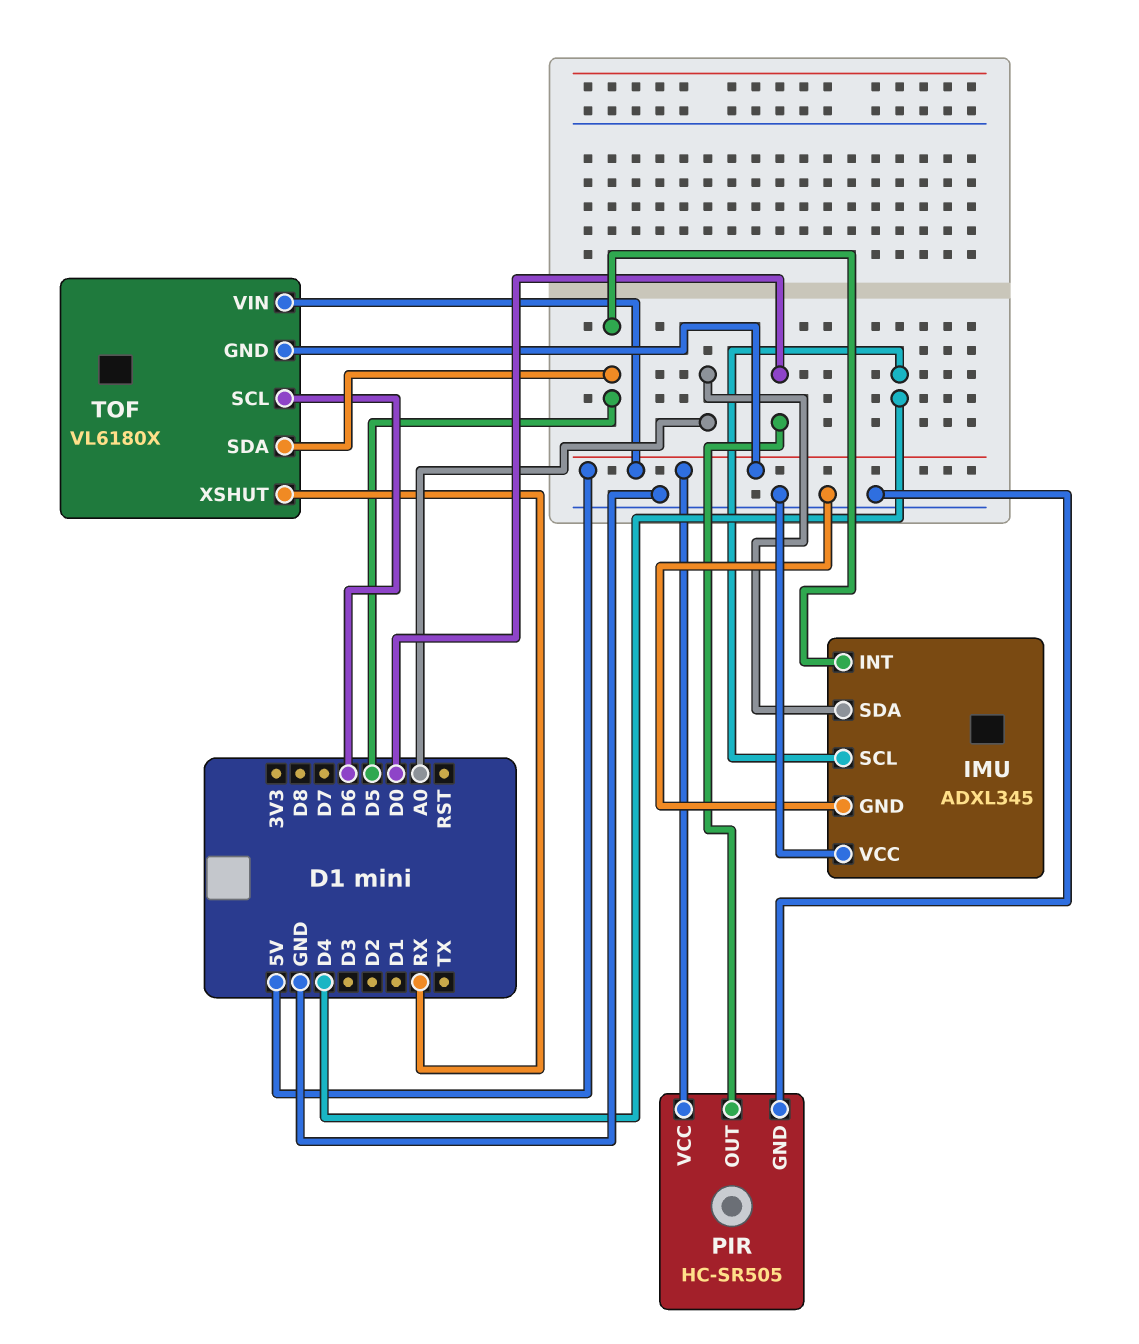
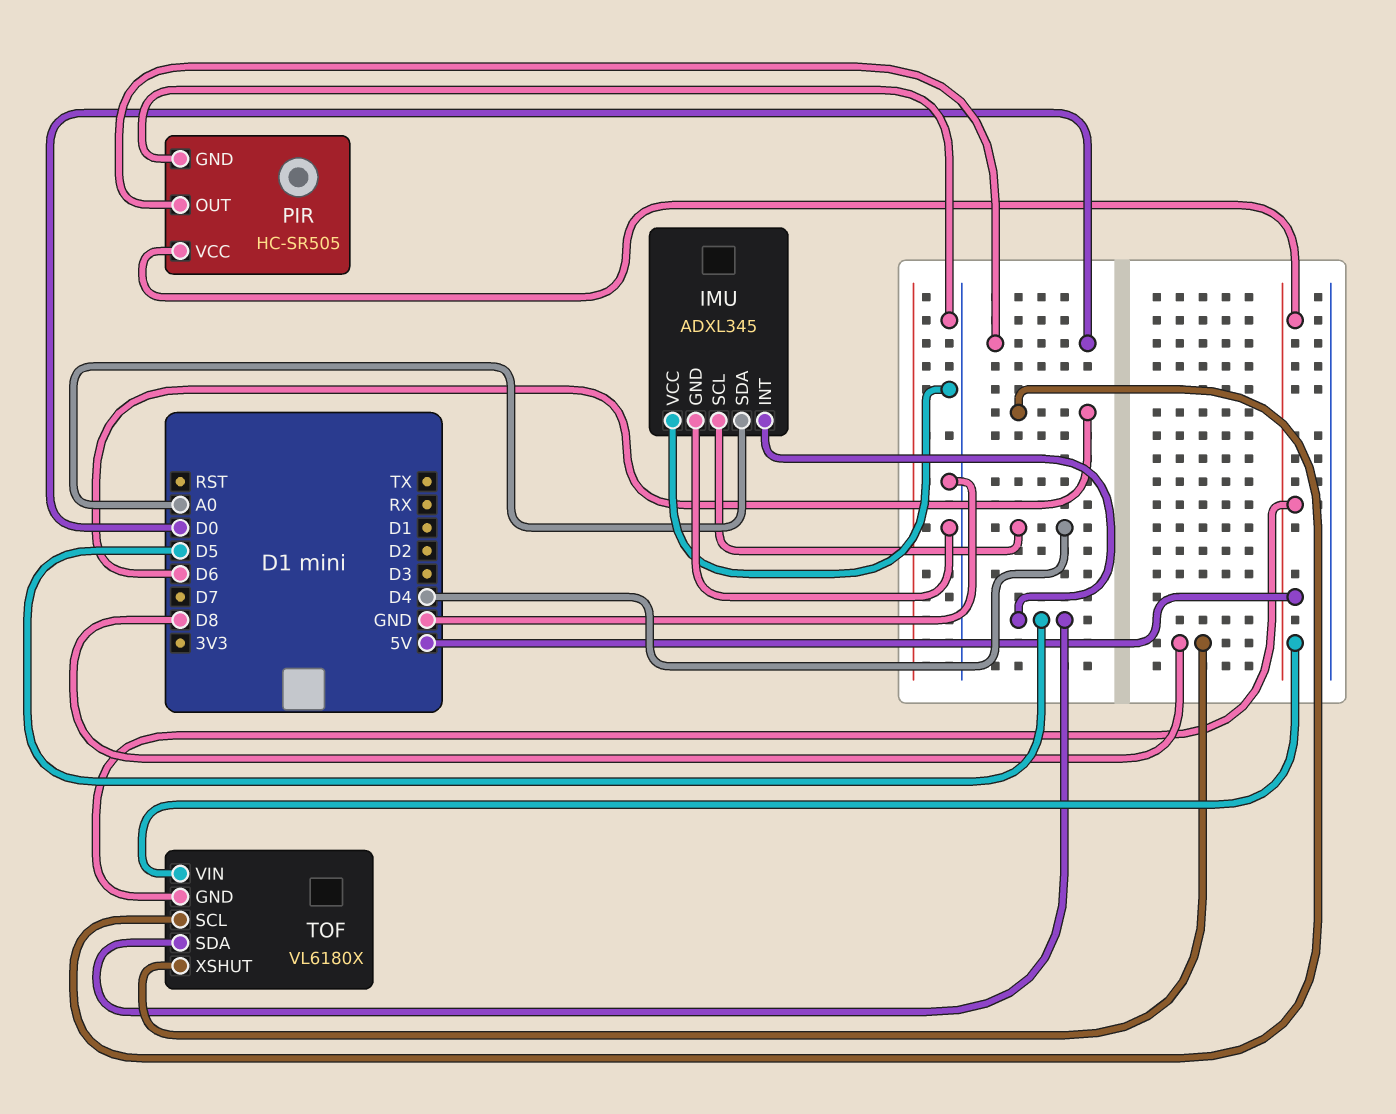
TOF pin XSHUT: RX -> D8

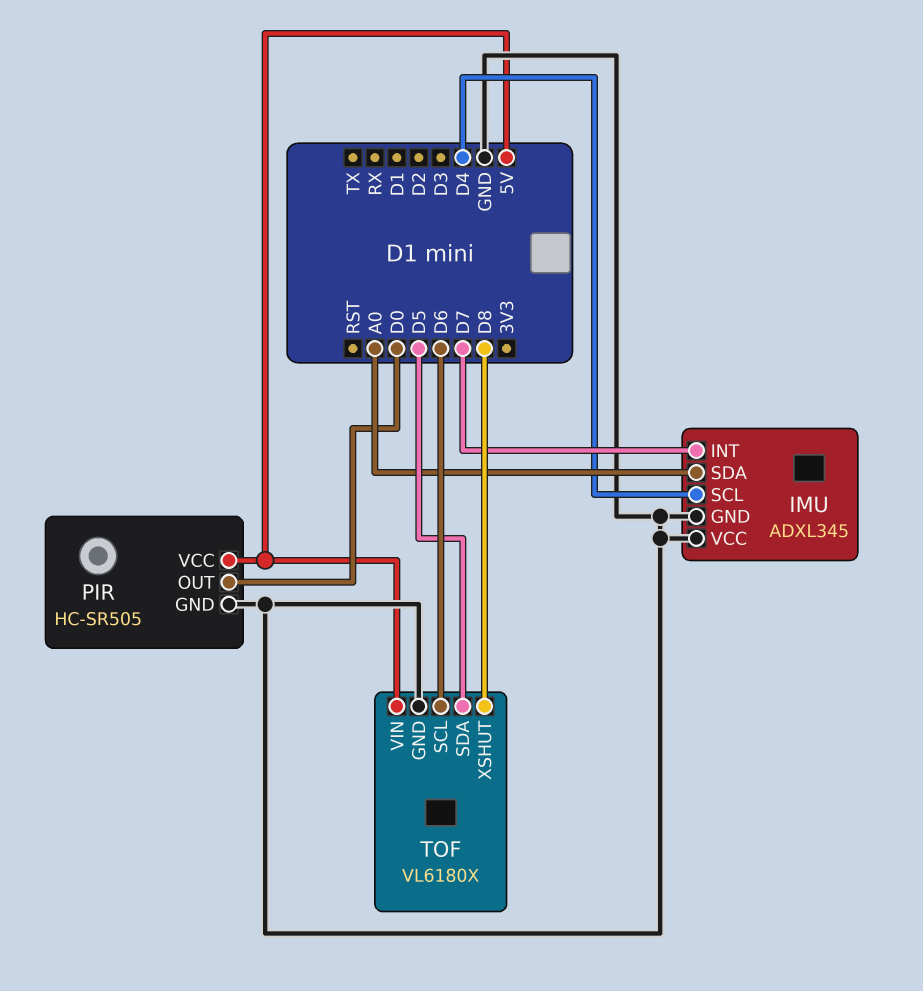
IMU pin INT: D5 -> D7
TOF pin GND: 5V -> GND

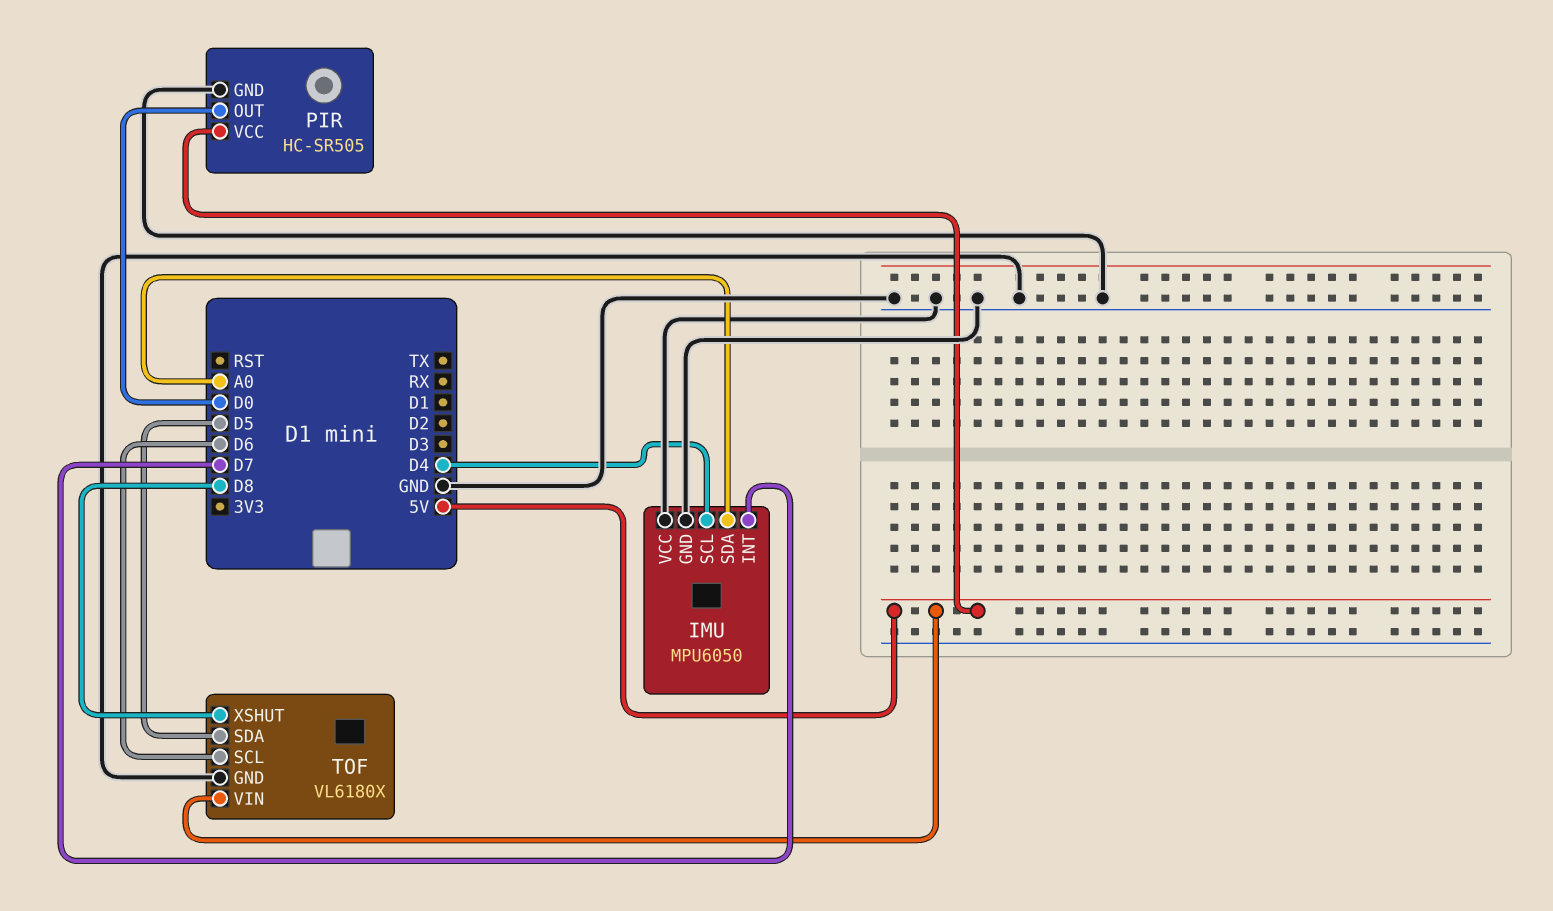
IMU: ADXL345 -> MPU6050

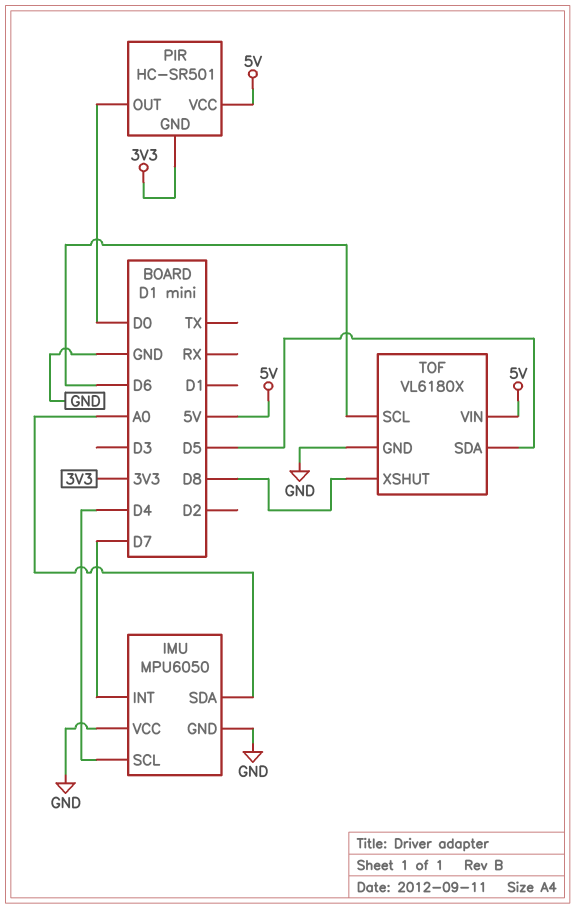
PIR: HC-SR505 -> HC-SR501
PIR pin GND: GND -> 3V3

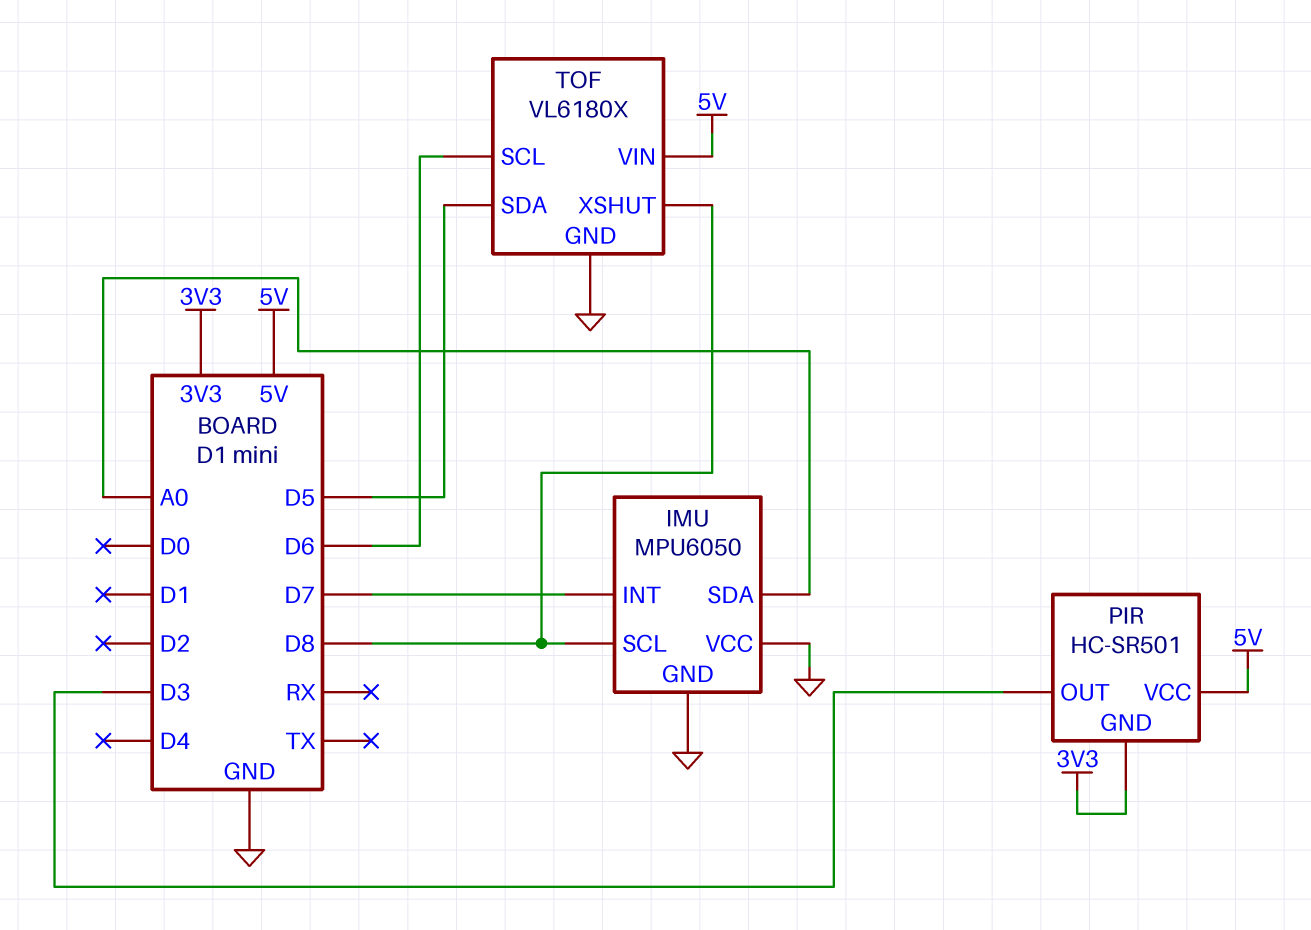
IMU pin SCL: D4 -> D8
PIR pin OUT: D0 -> D3

